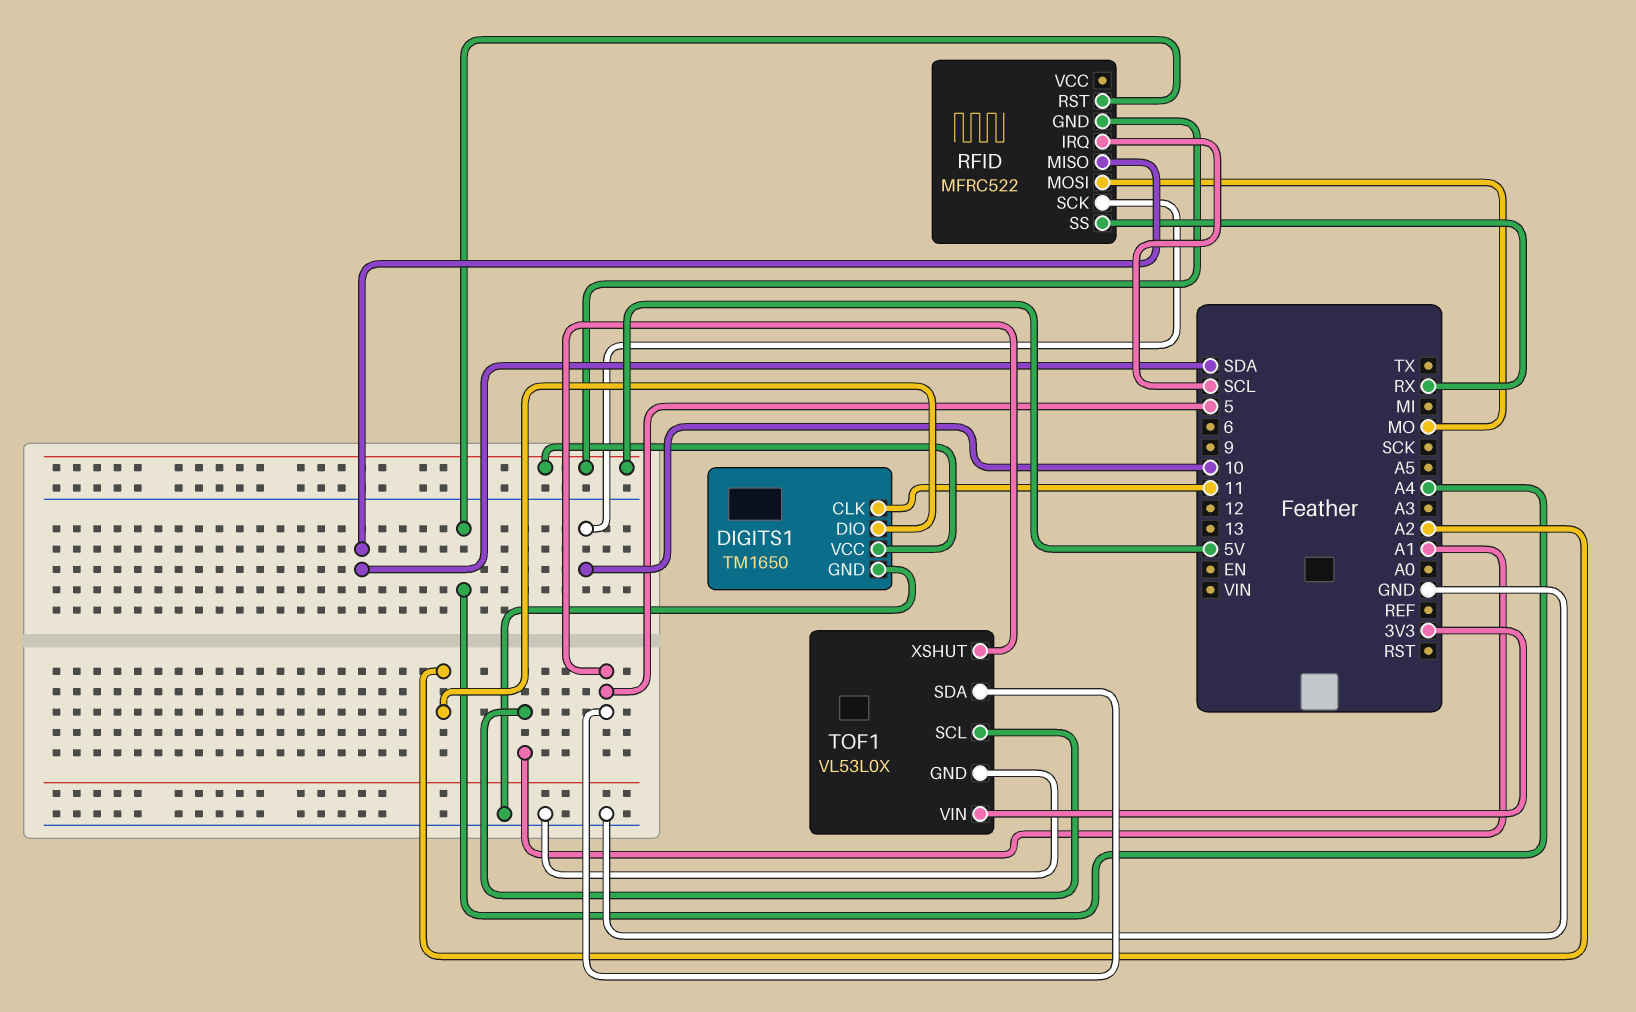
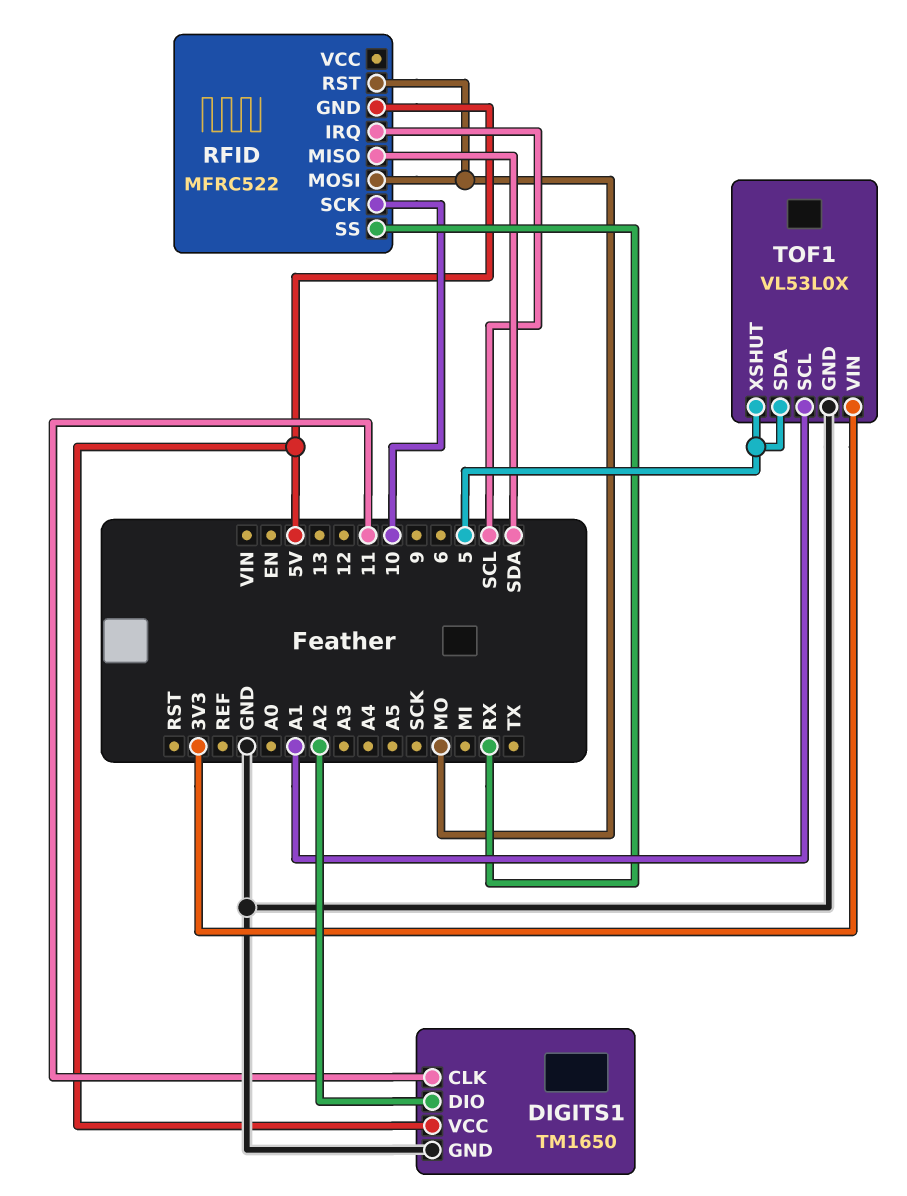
RFID pin RST: A4 -> MO

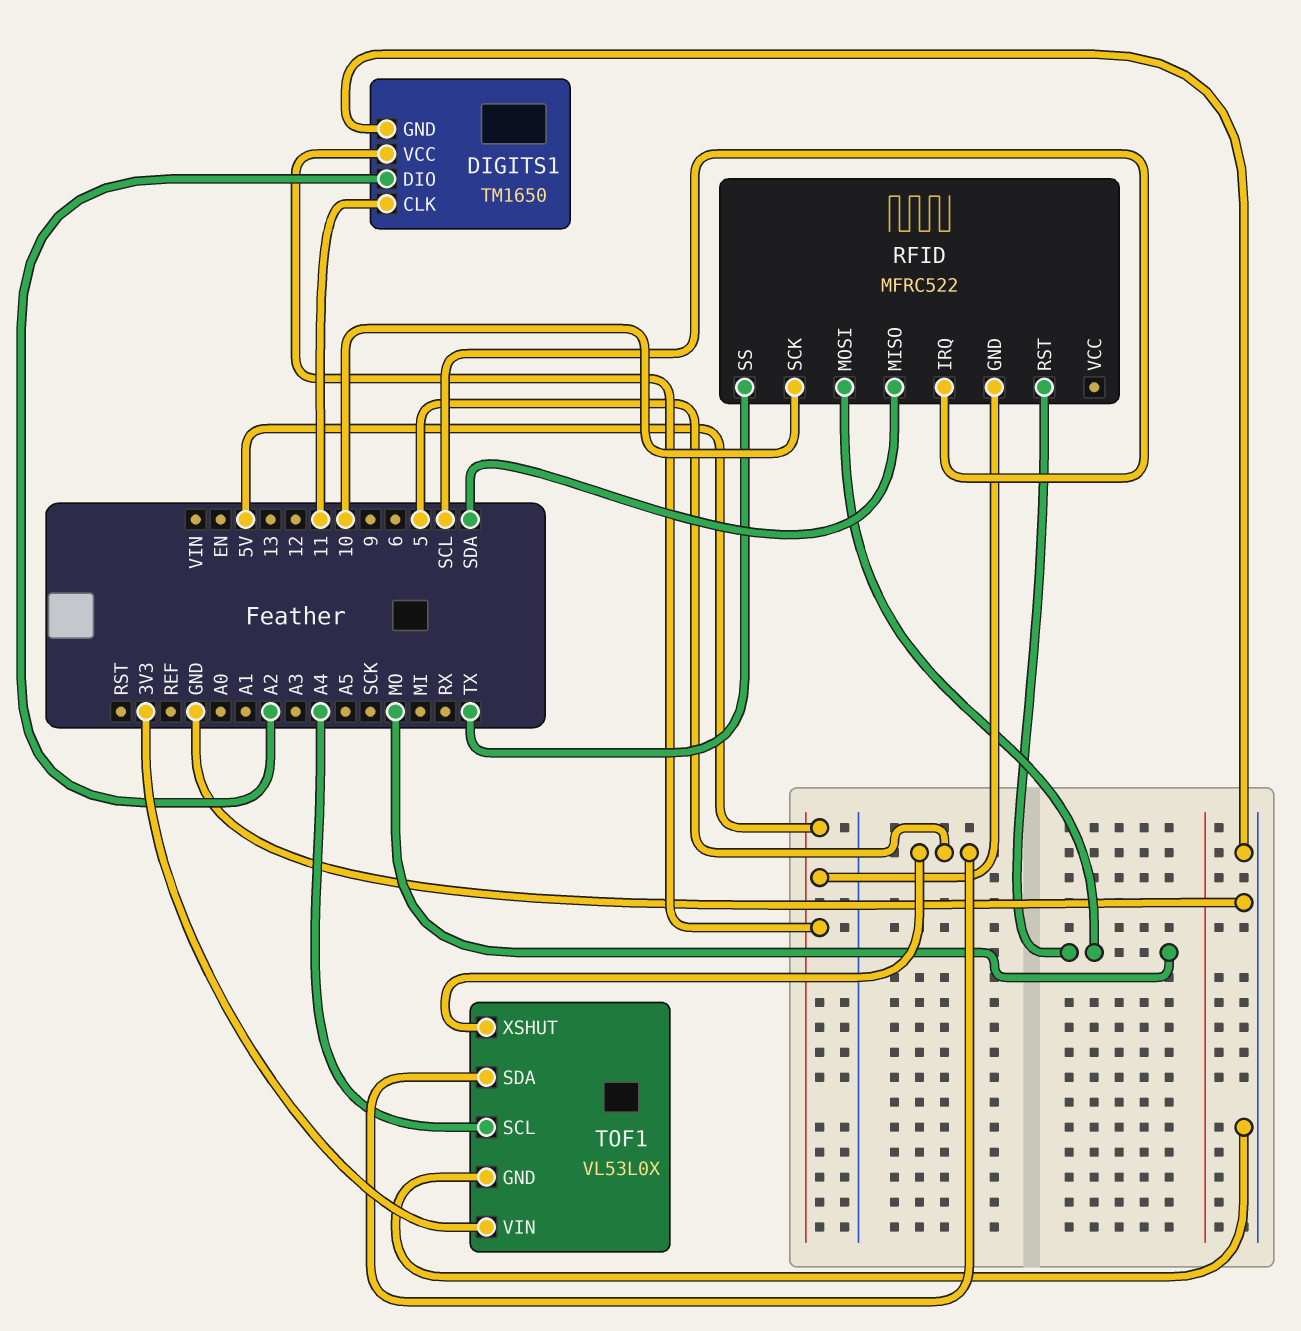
RFID pin SS: RX -> TX
TOF1 pin SCL: A1 -> A4

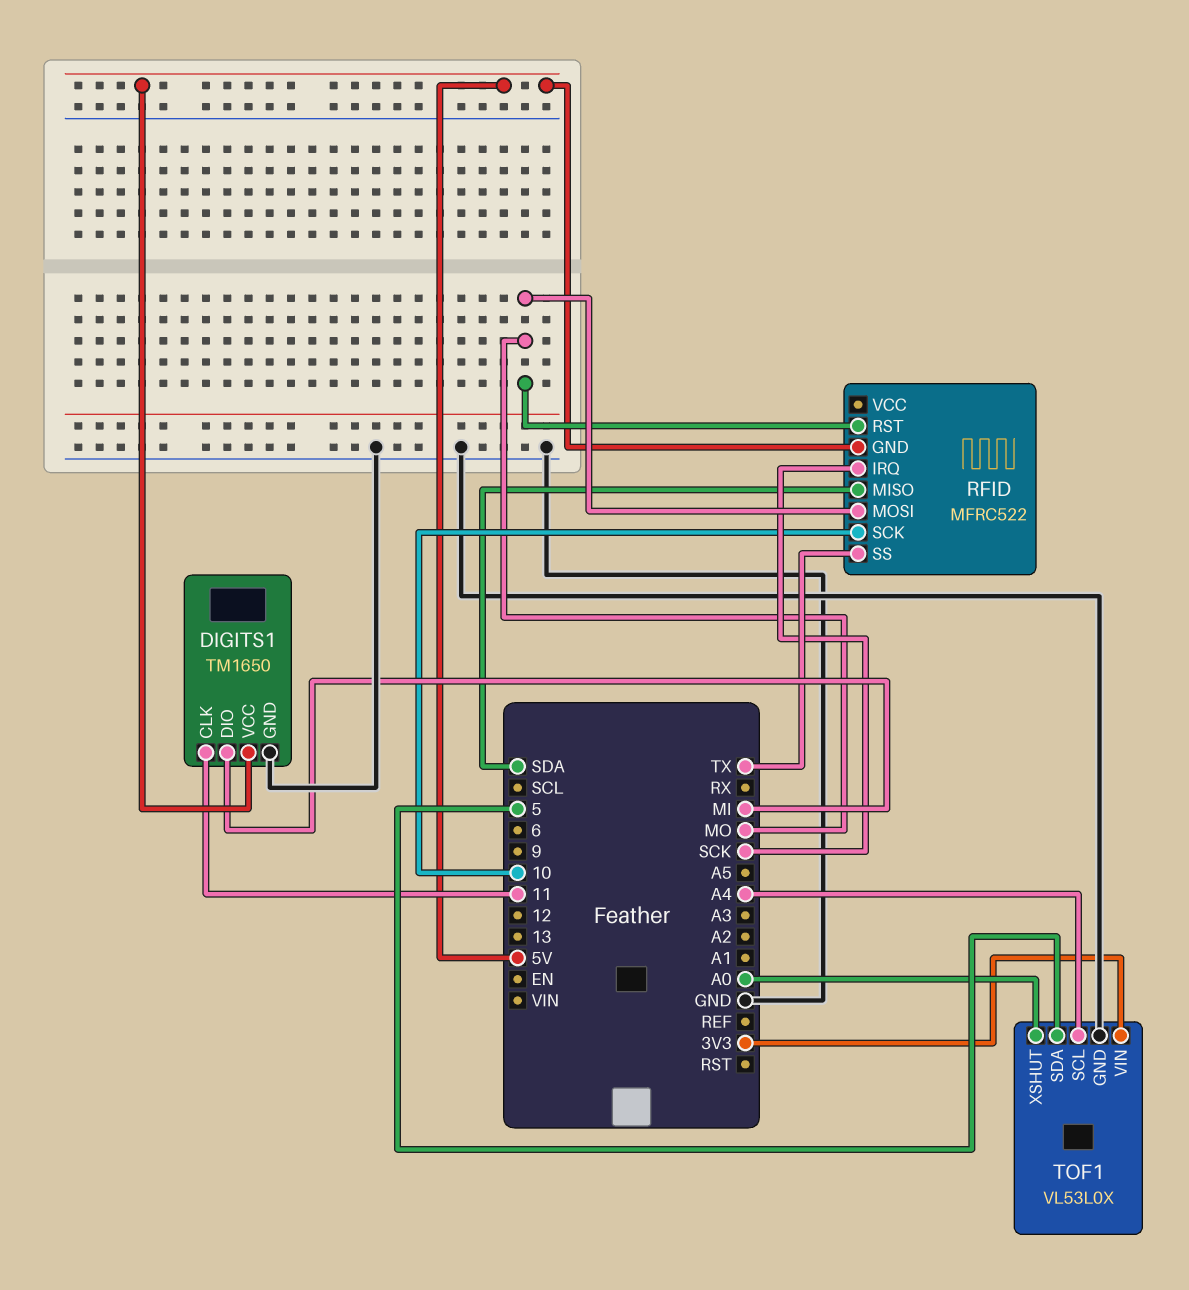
DIGITS1 pin DIO: A2 -> MI
RFID pin IRQ: SCL -> SCK
TOF1 pin XSHUT: 5 -> A0

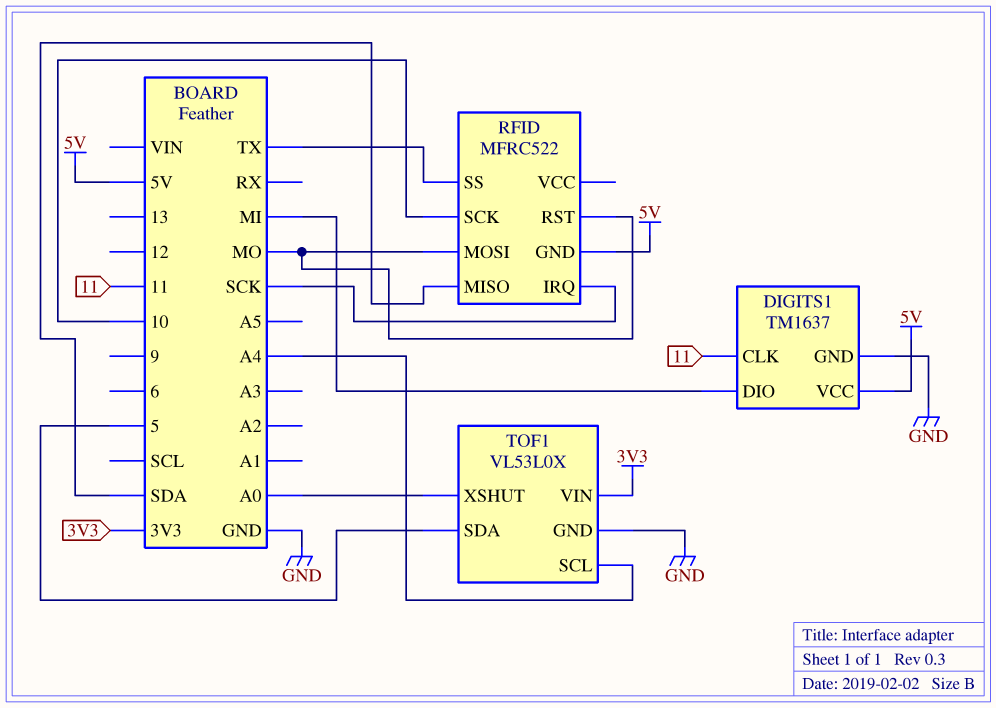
DIGITS1: TM1650 -> TM1637

